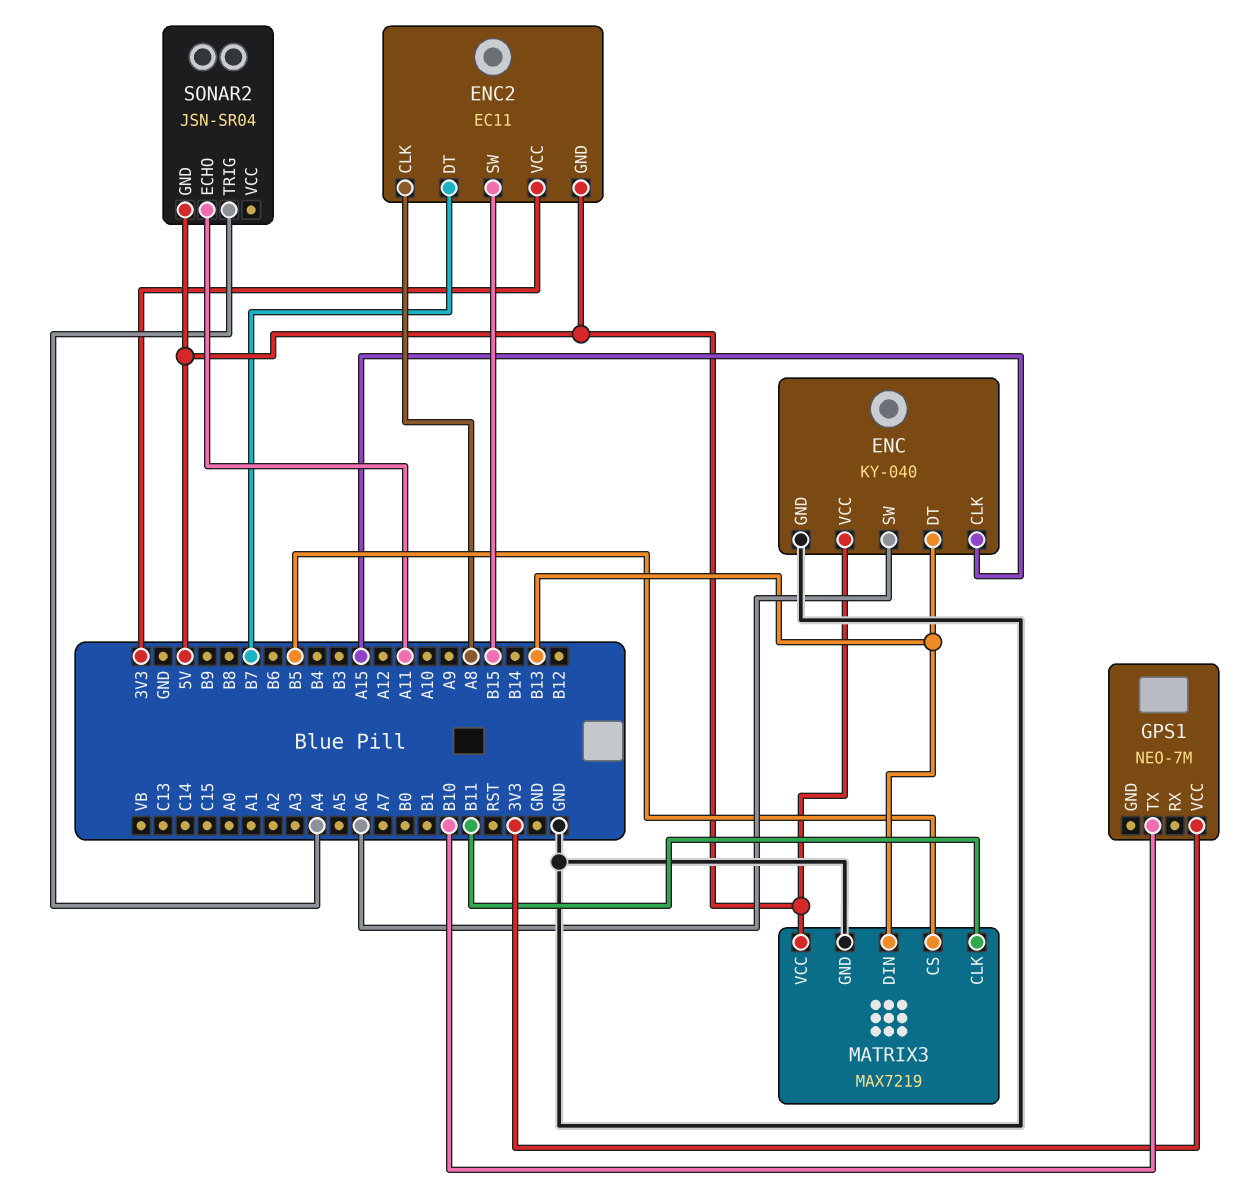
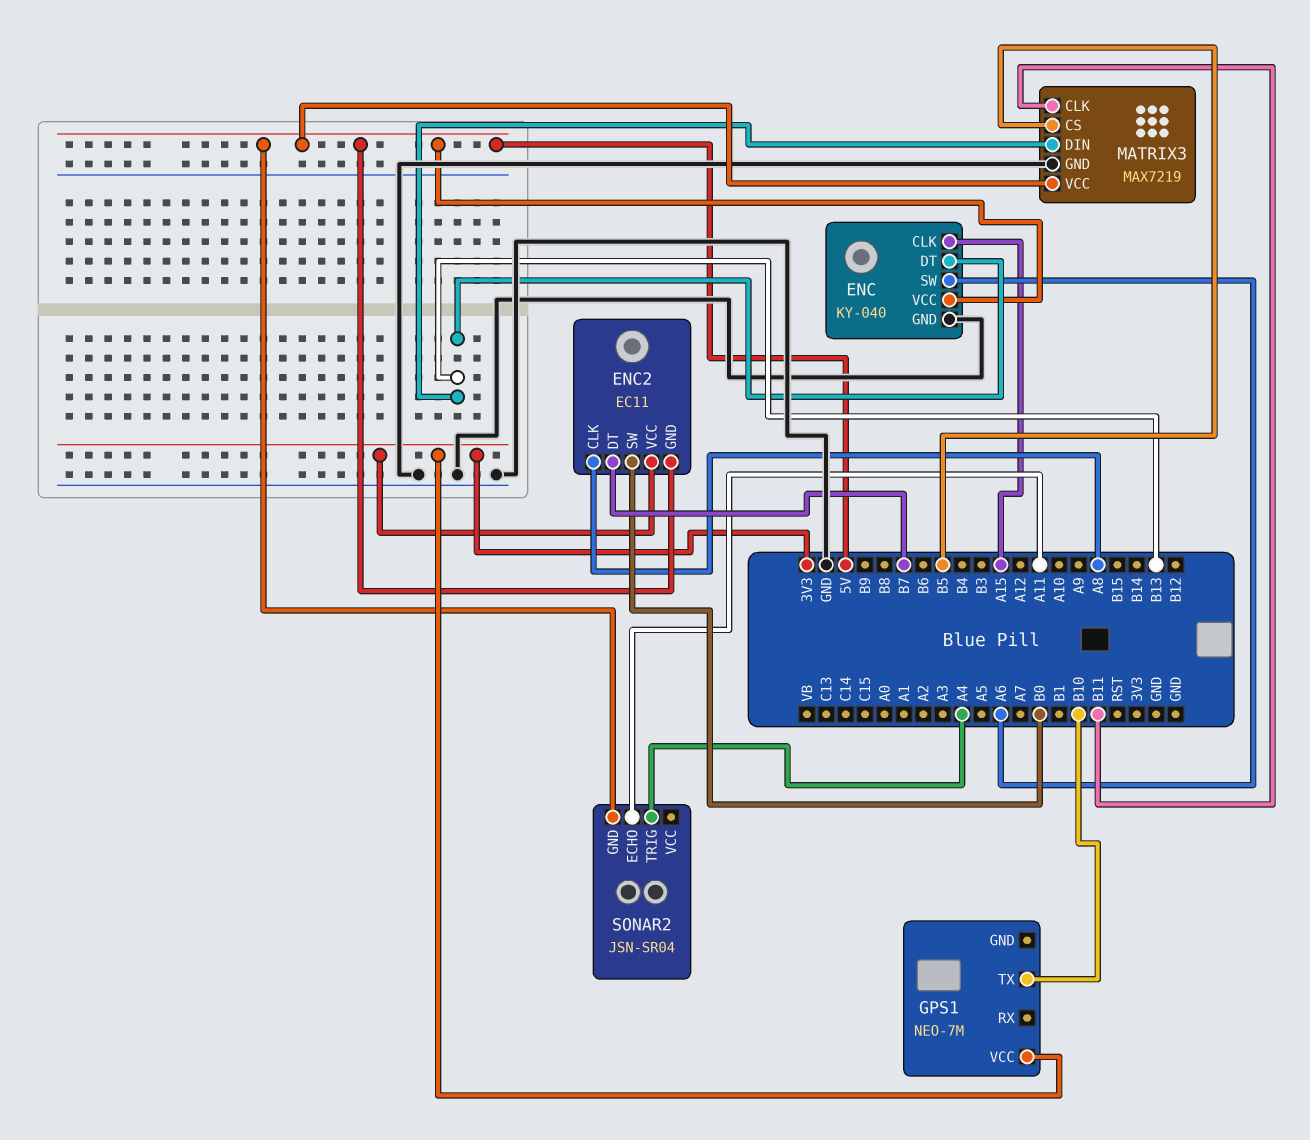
ENC2 pin SW: B15 -> B0

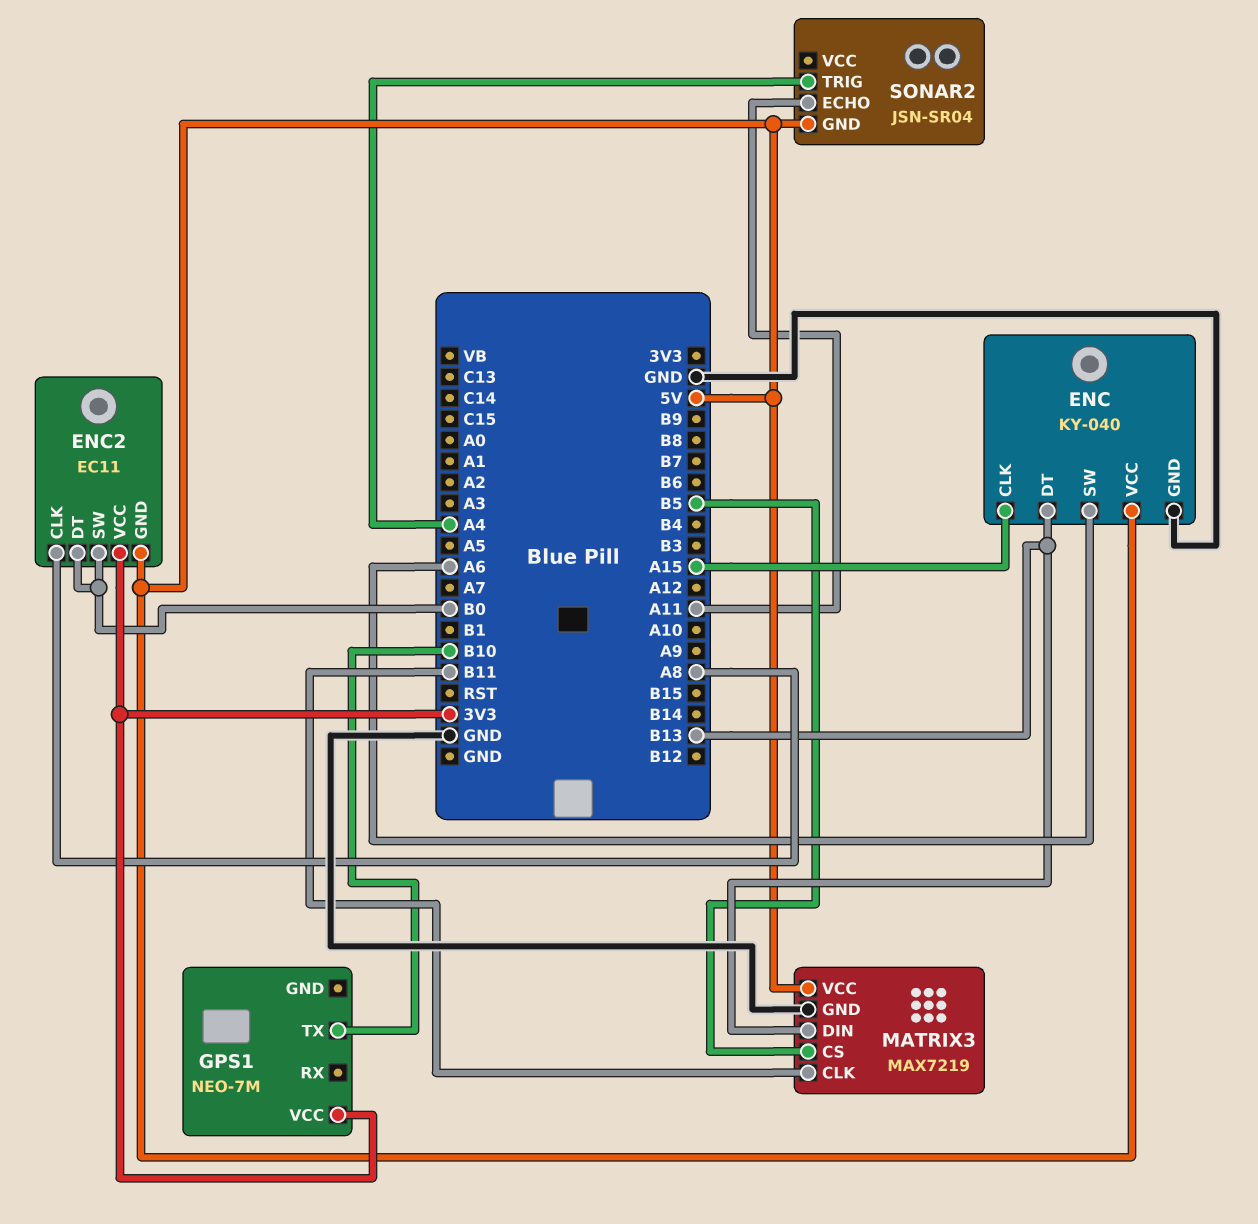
ENC2 pin DT: B7 -> B0

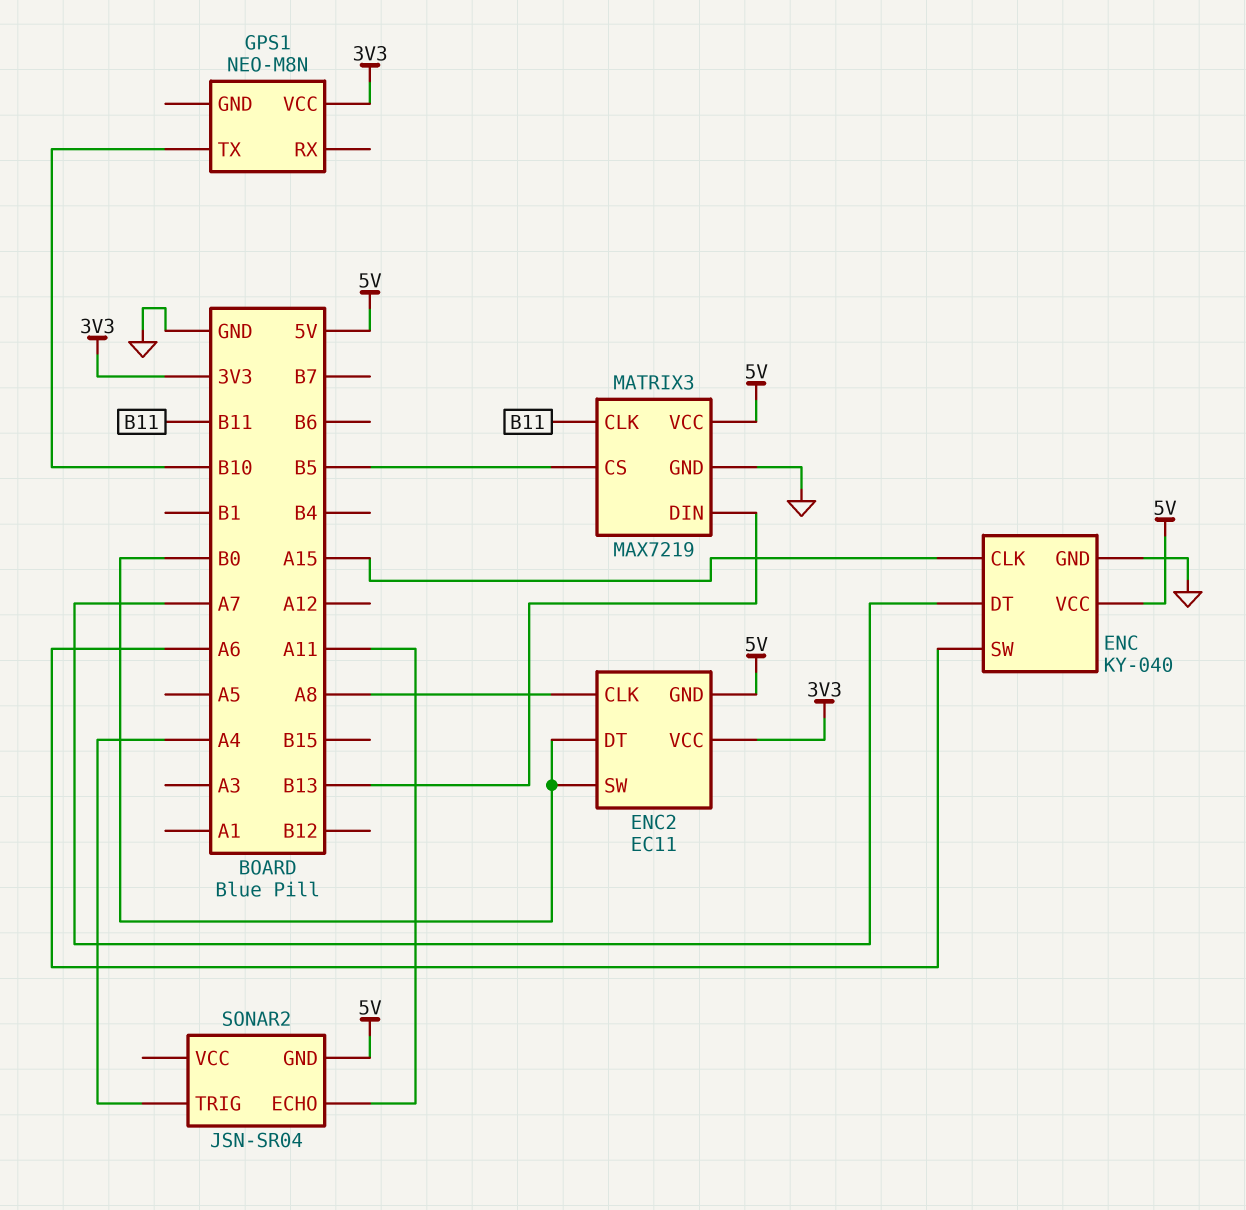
ENC pin DT: B13 -> A7
GPS1: NEO-7M -> NEO-M8N

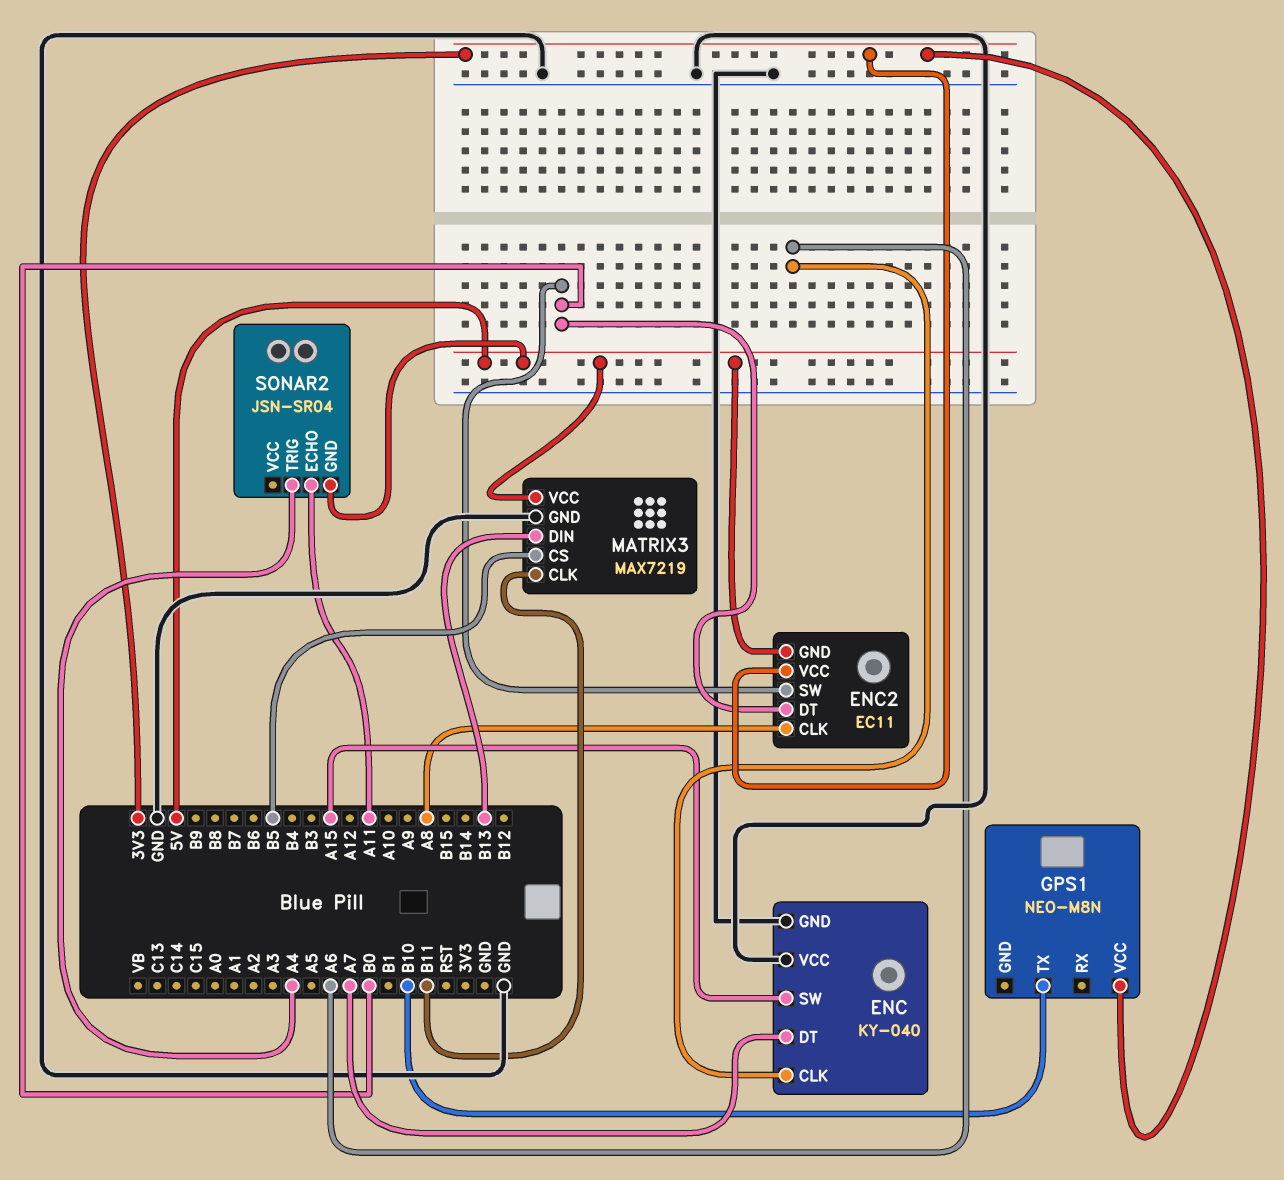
ENC pin CLK: A15 -> A6
ENC pin SW: A6 -> A15
ENC pin VCC: 5V -> GND

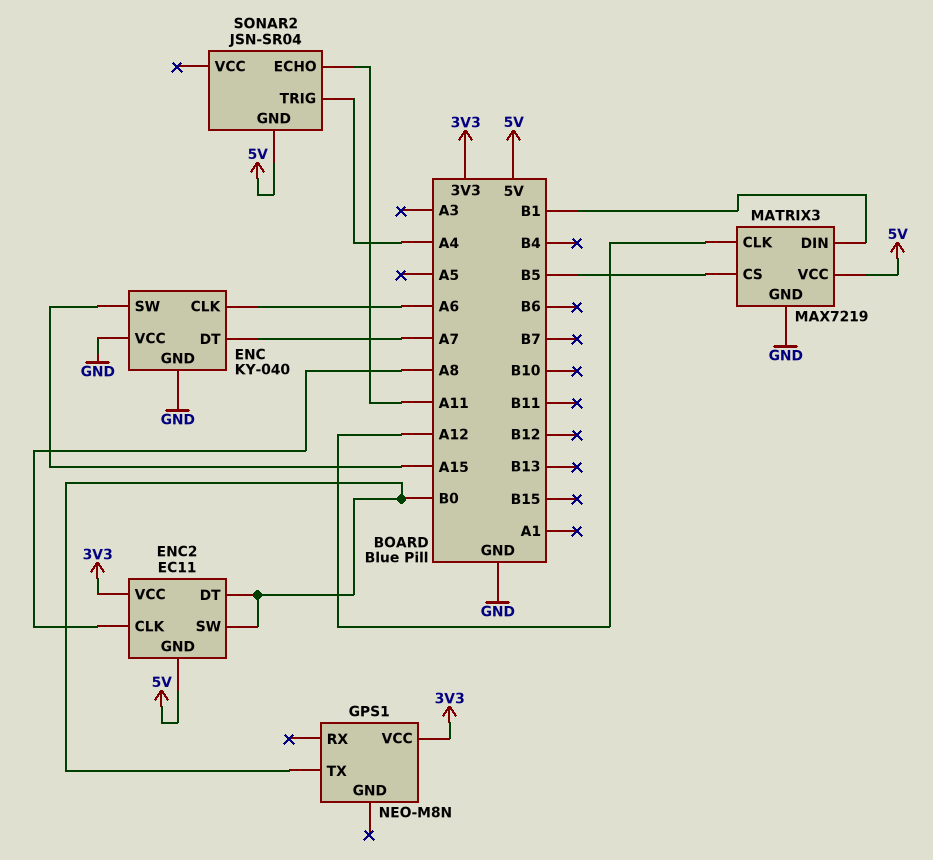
GPS1 pin TX: B10 -> B0
MATRIX3 pin CLK: B11 -> A12
MATRIX3 pin DIN: B13 -> B1

